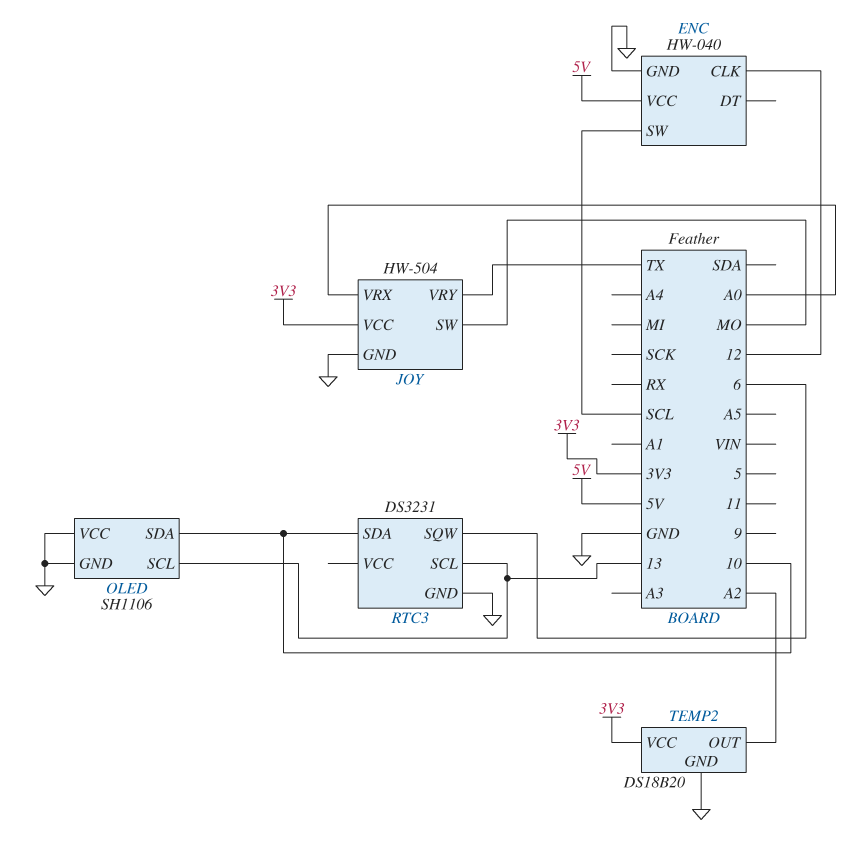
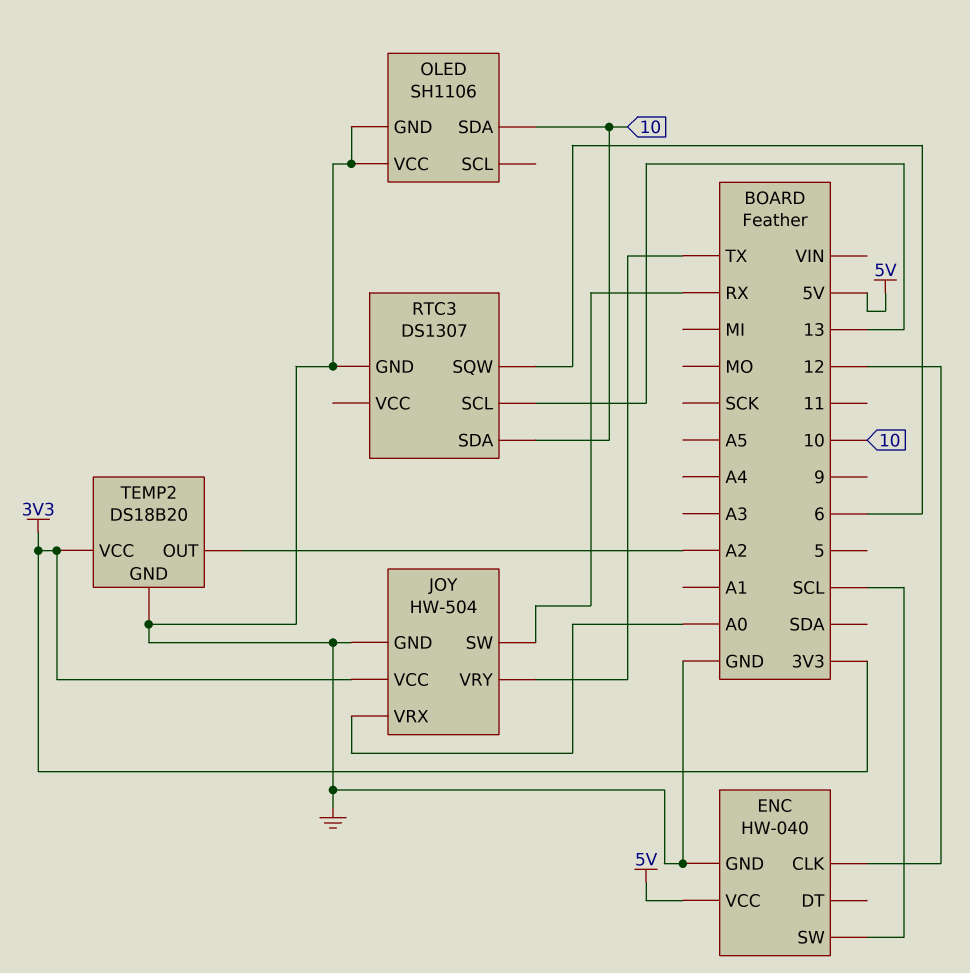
JOY pin SW: MO -> RX
OLED pin SCL: 13 -> none
RTC3: DS3231 -> DS1307

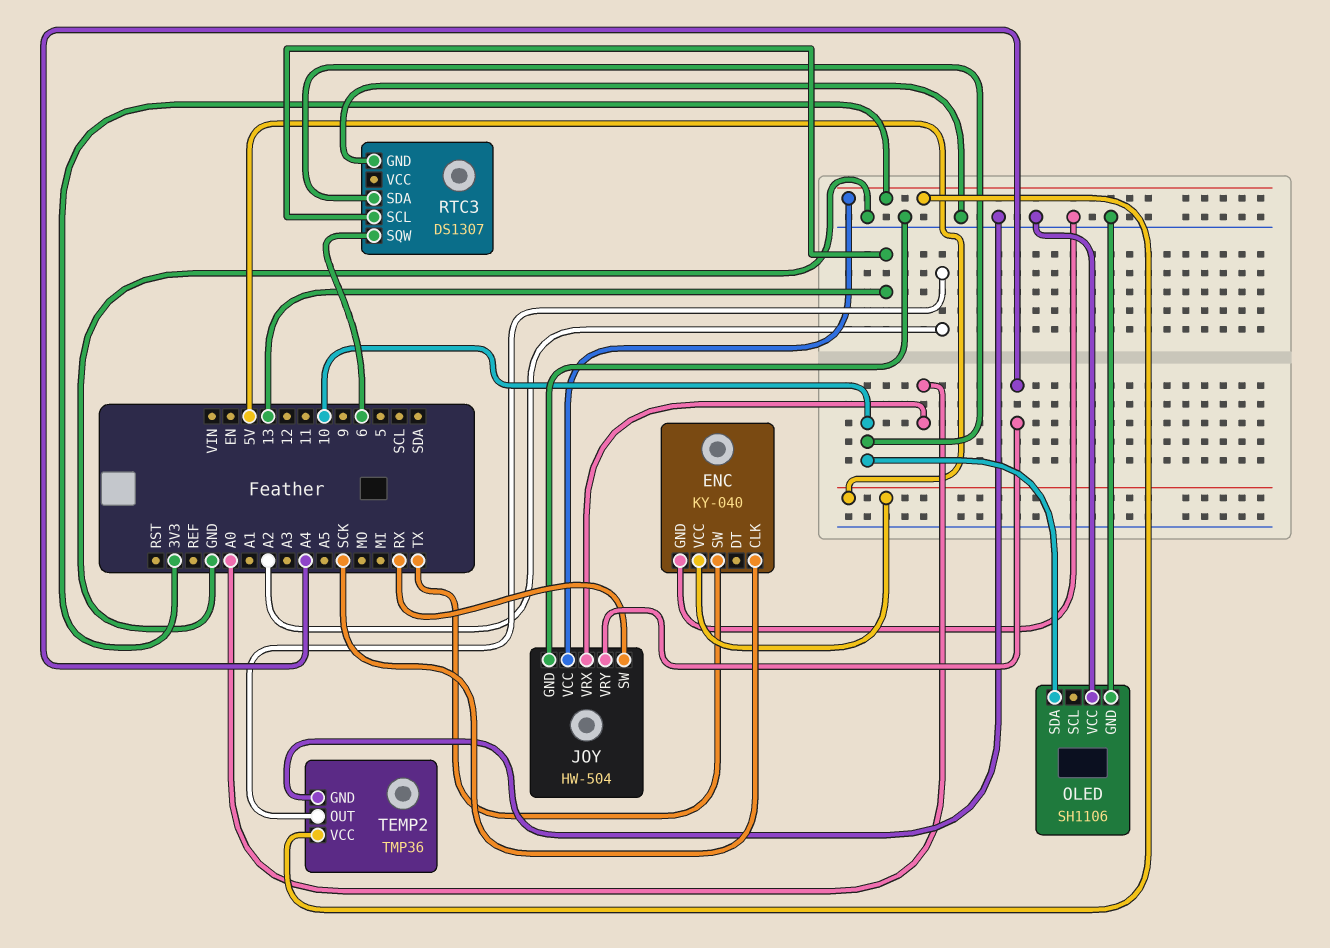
ENC: HW-040 -> KY-040
ENC pin CLK: 12 -> SCK
ENC pin SW: SCL -> TX
JOY pin VRY: TX -> A4
TEMP2: DS18B20 -> TMP36

